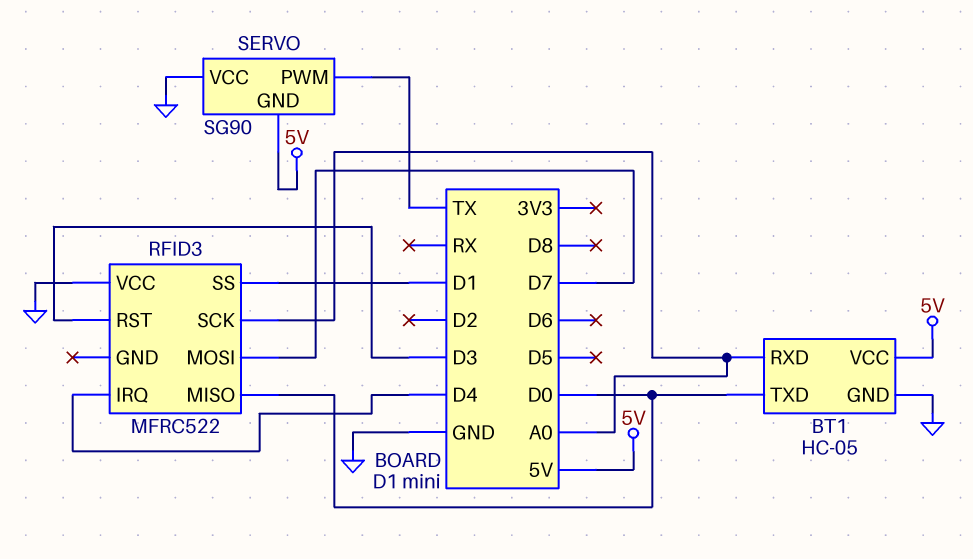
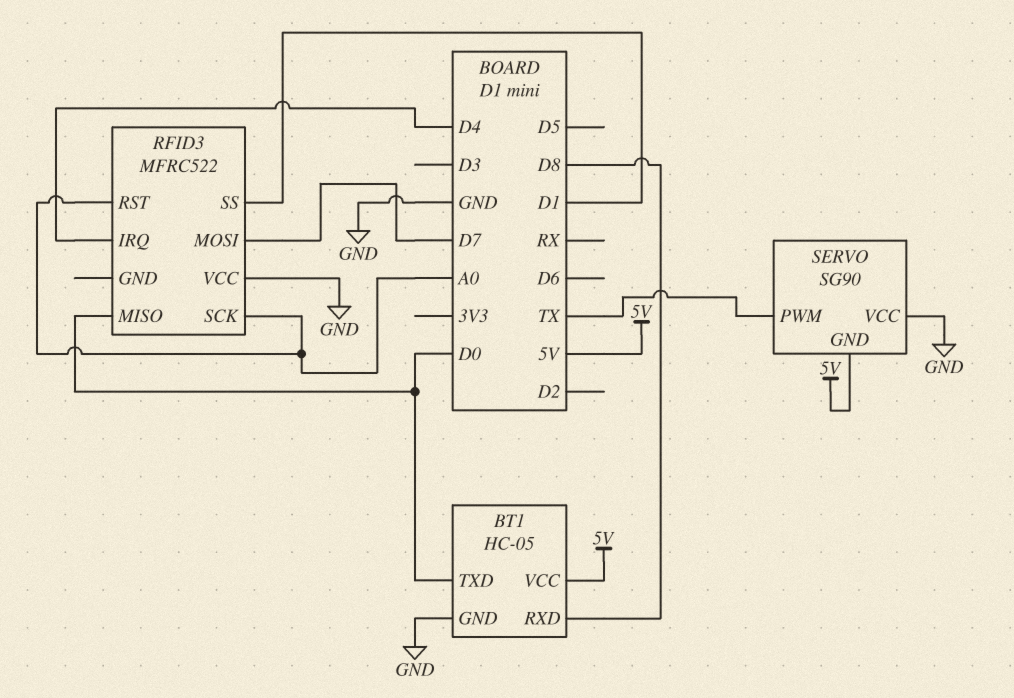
BT1 pin RXD: A0 -> D8
RFID3 pin RST: D3 -> A0

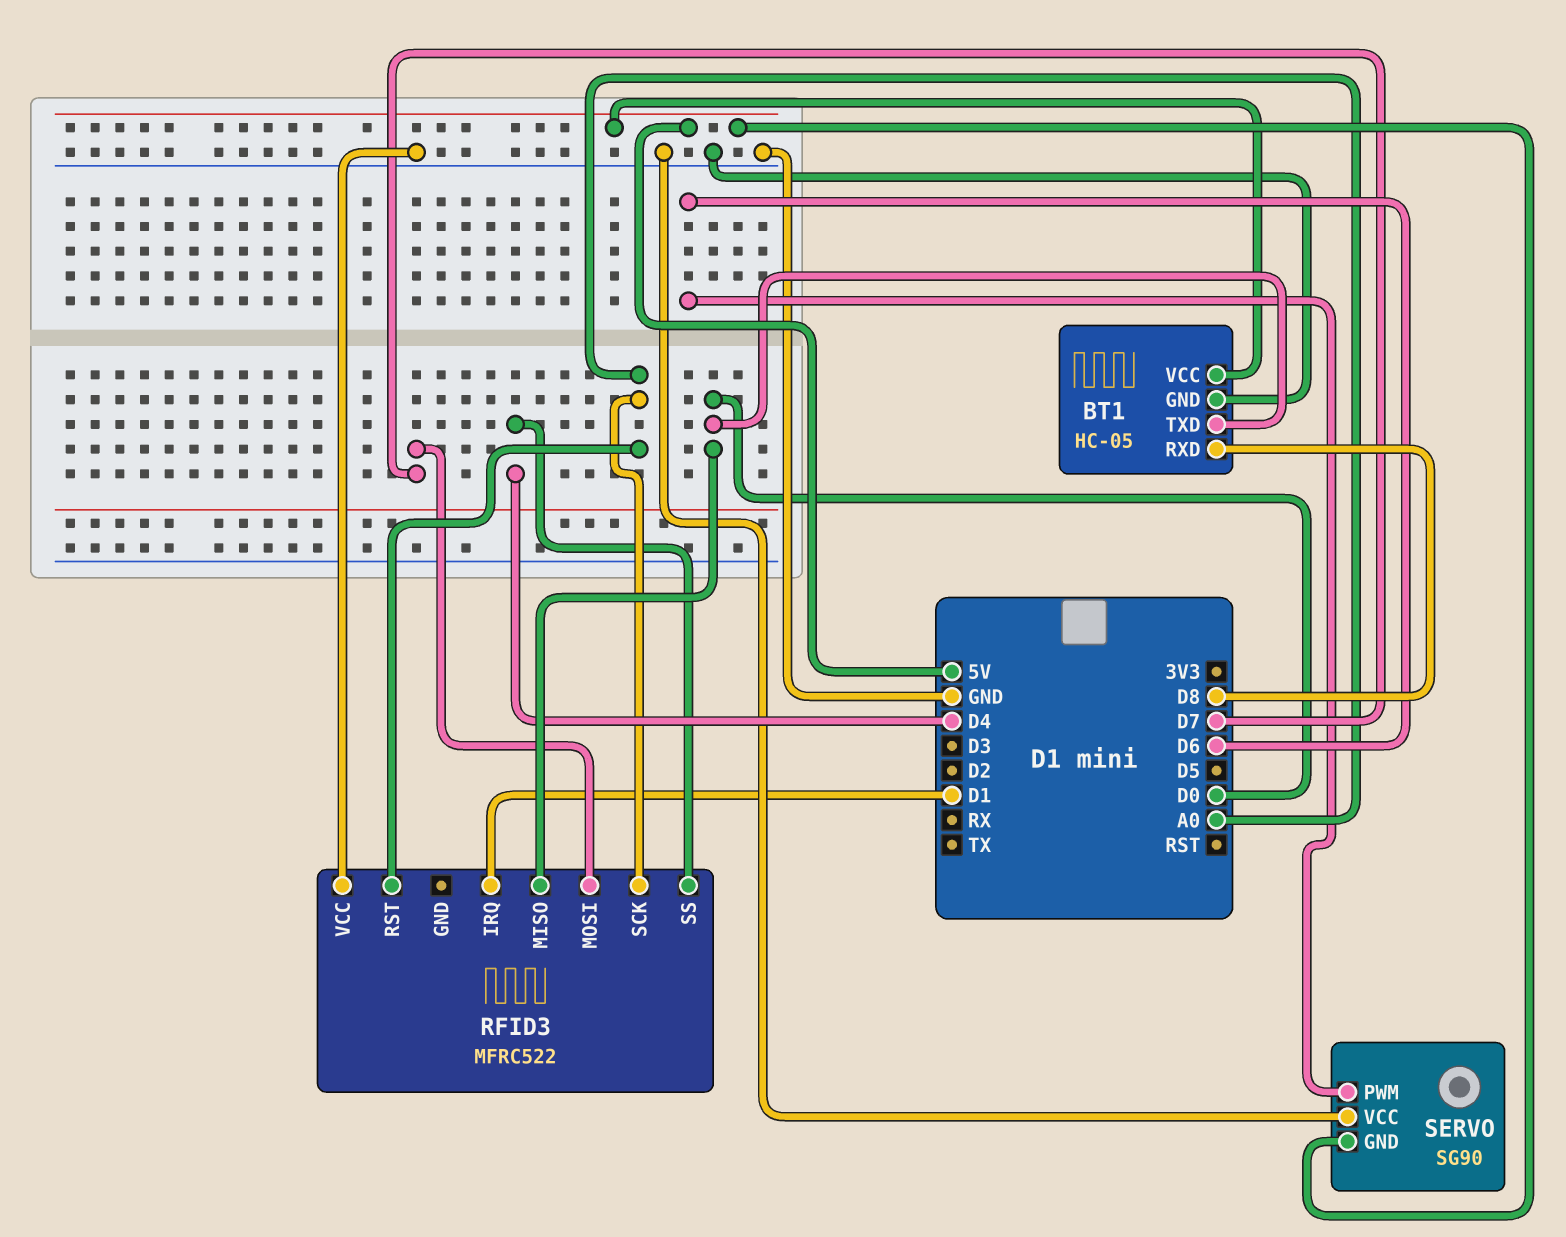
RFID3 pin IRQ: D4 -> D1
RFID3 pin SS: D1 -> D4
SERVO pin PWM: TX -> D6

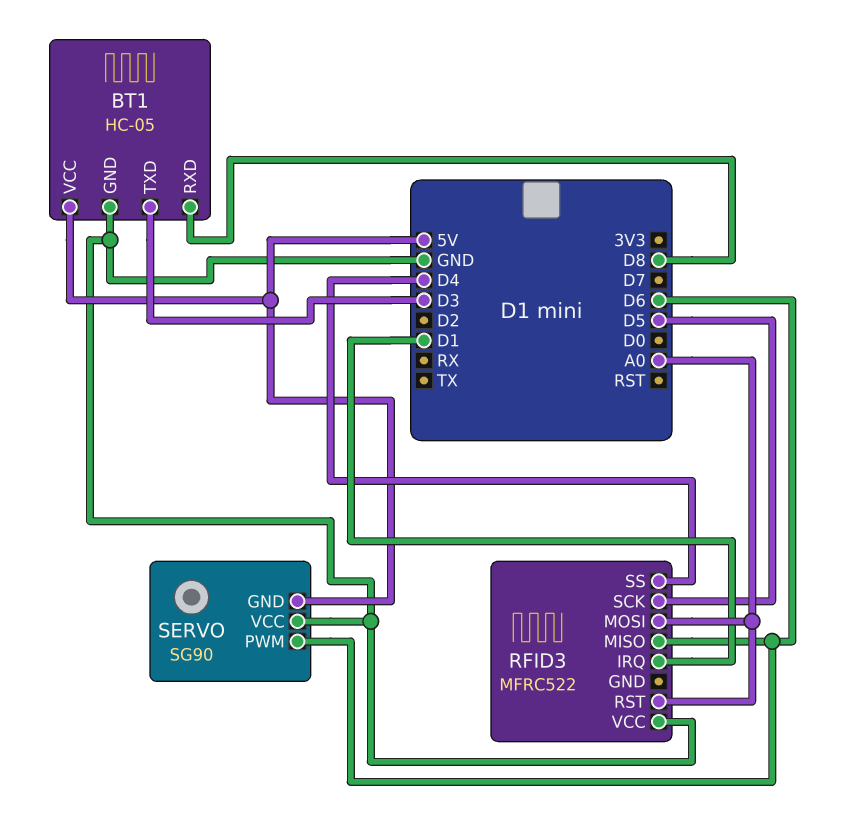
BT1 pin TXD: D0 -> D3
RFID3 pin MISO: D0 -> D6
RFID3 pin MOSI: D7 -> A0
RFID3 pin SCK: A0 -> D5

